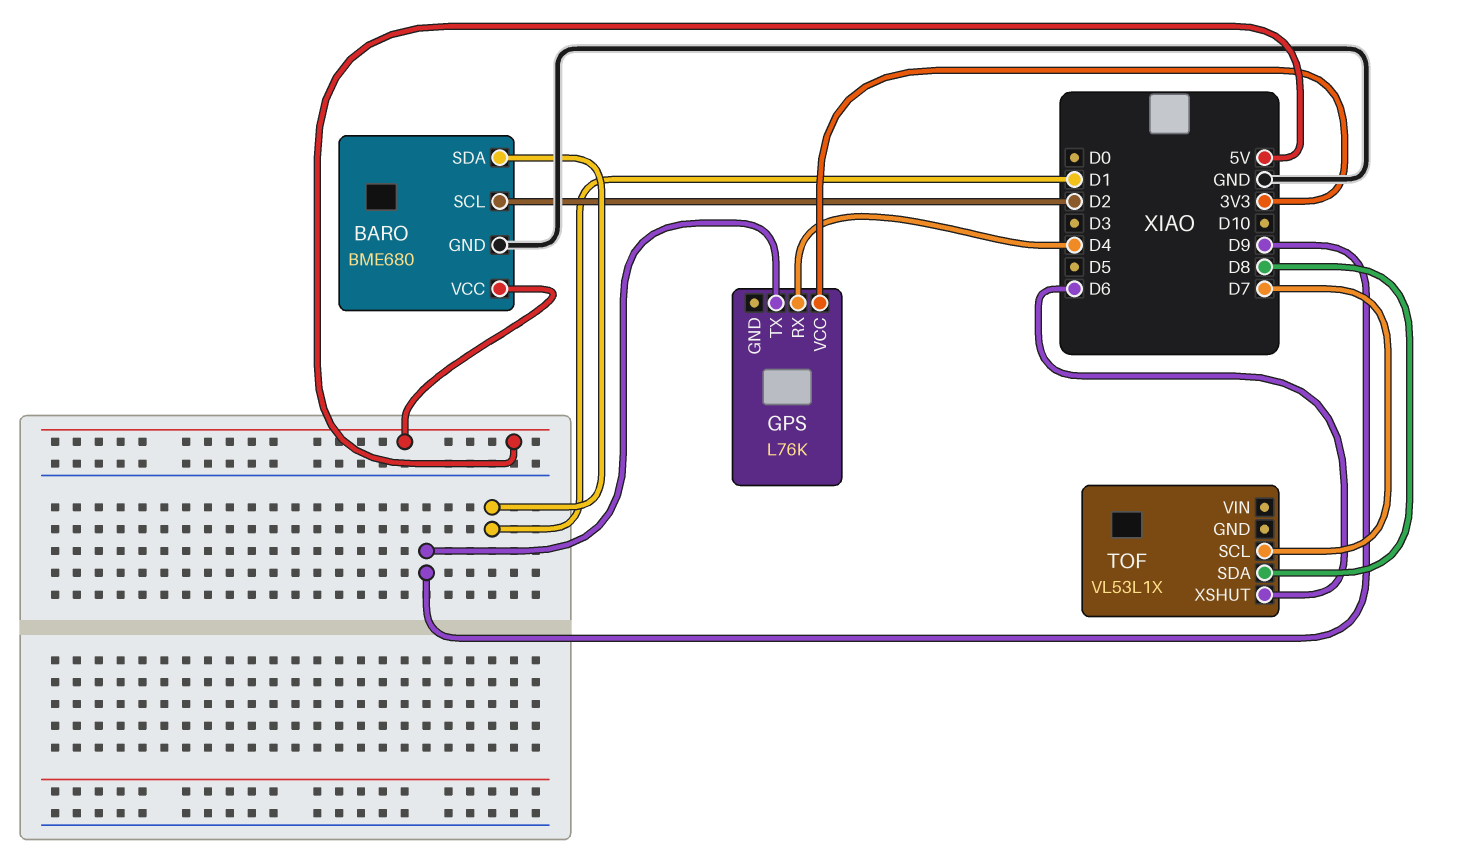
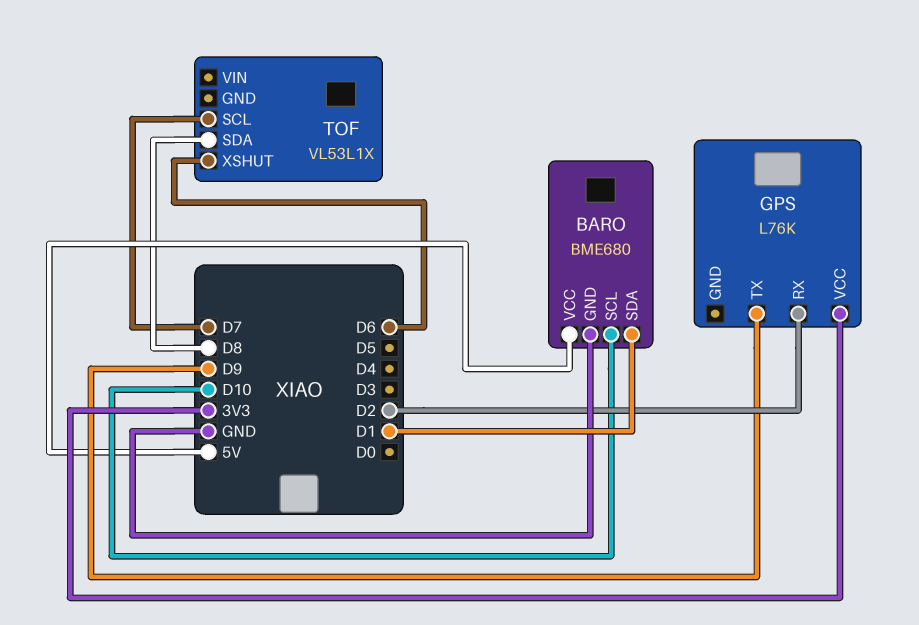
BARO pin SCL: D2 -> D10
GPS pin RX: D4 -> D2

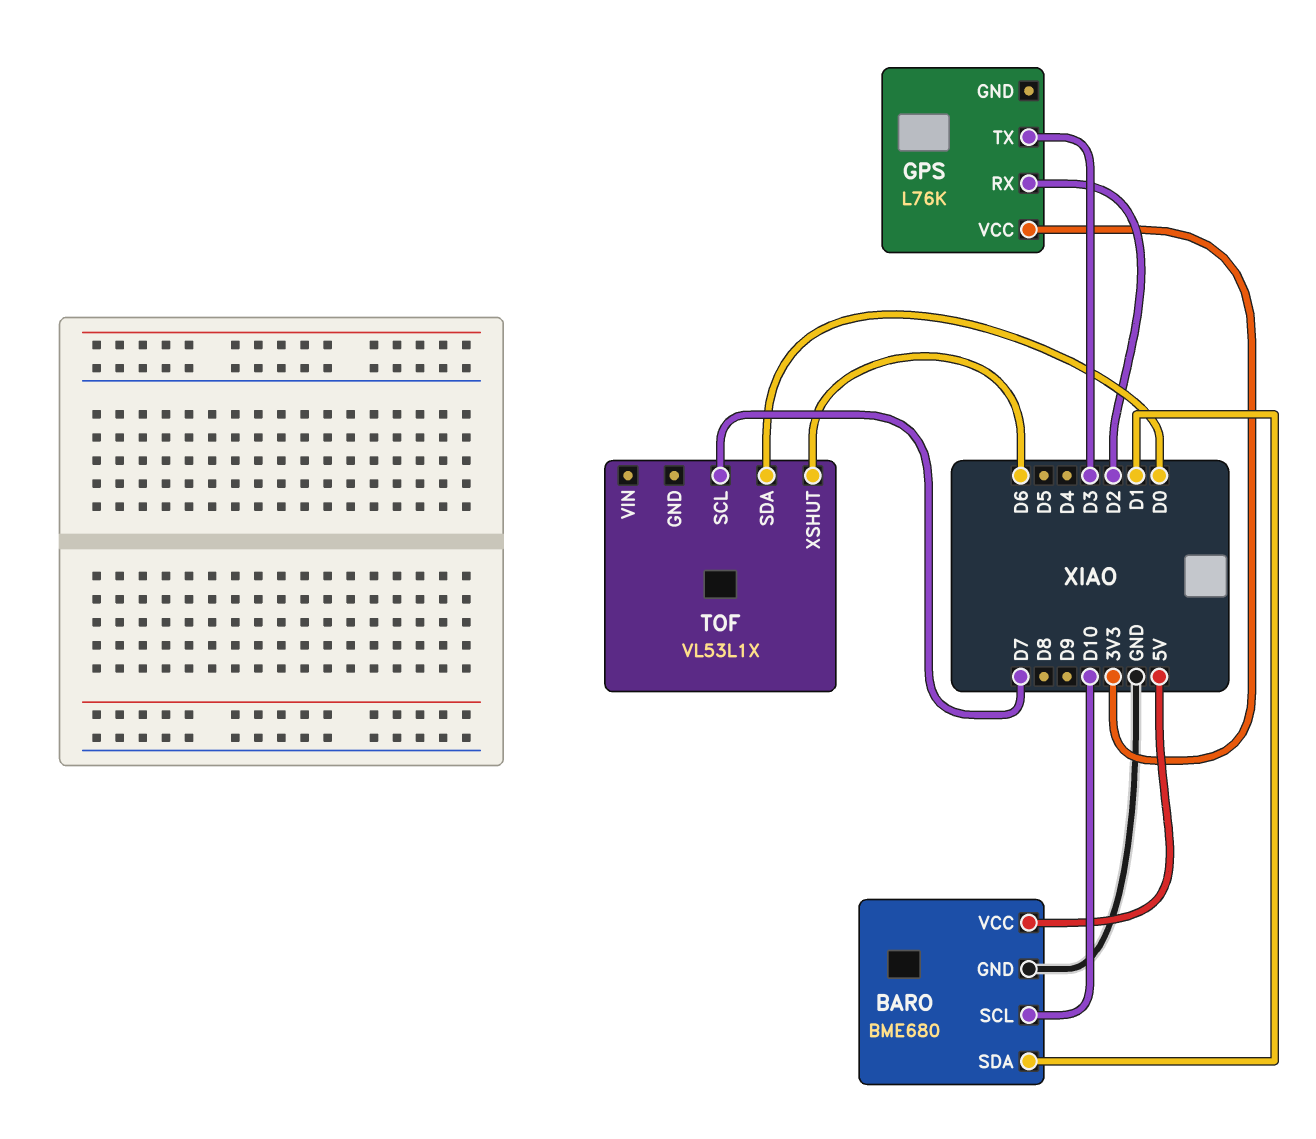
GPS pin TX: D9 -> D3
TOF pin SDA: D8 -> D0

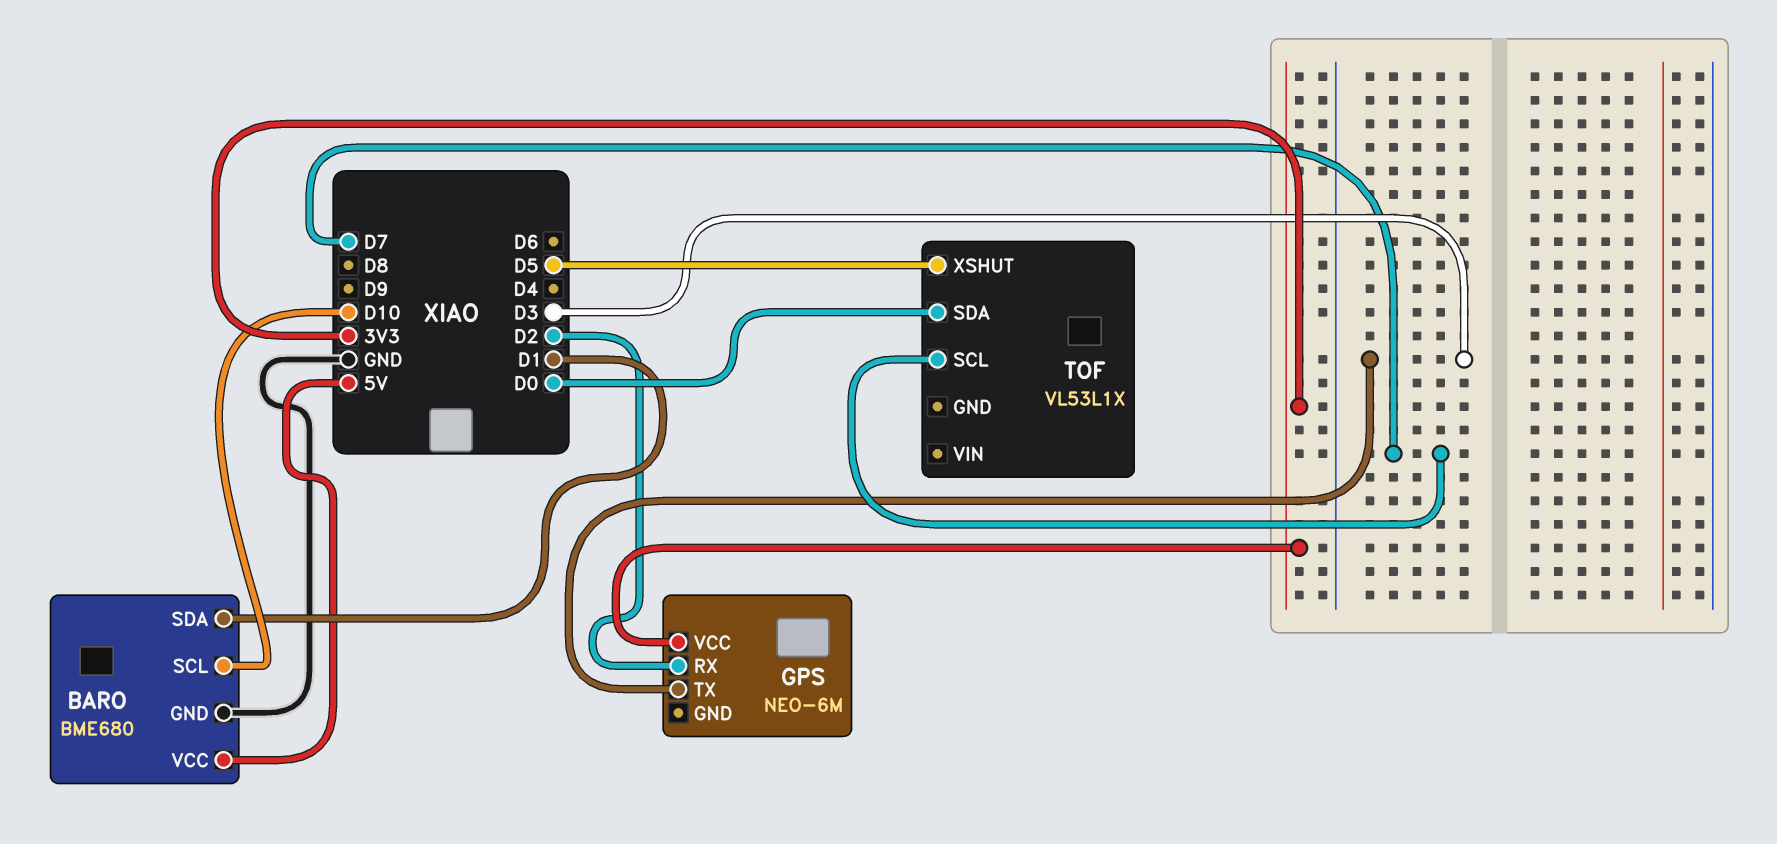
GPS: L76K -> NEO-6M
TOF pin XSHUT: D6 -> D5

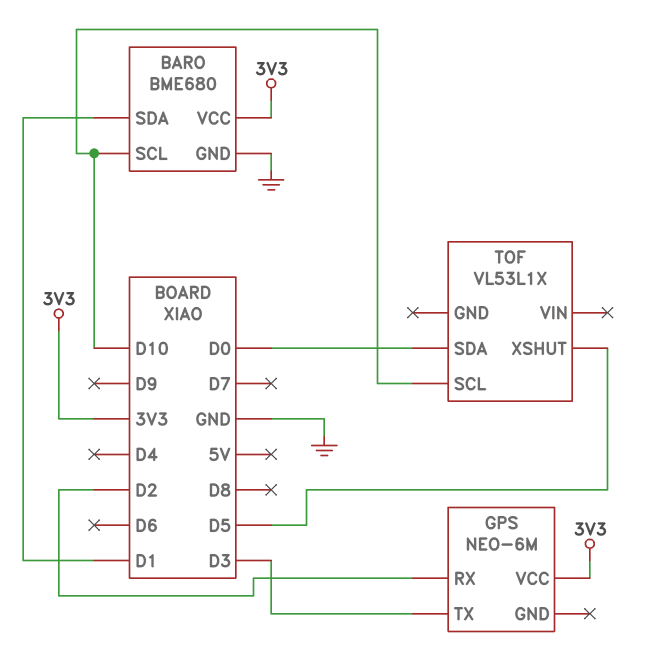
BARO pin VCC: 5V -> 3V3
TOF pin SCL: D7 -> D10

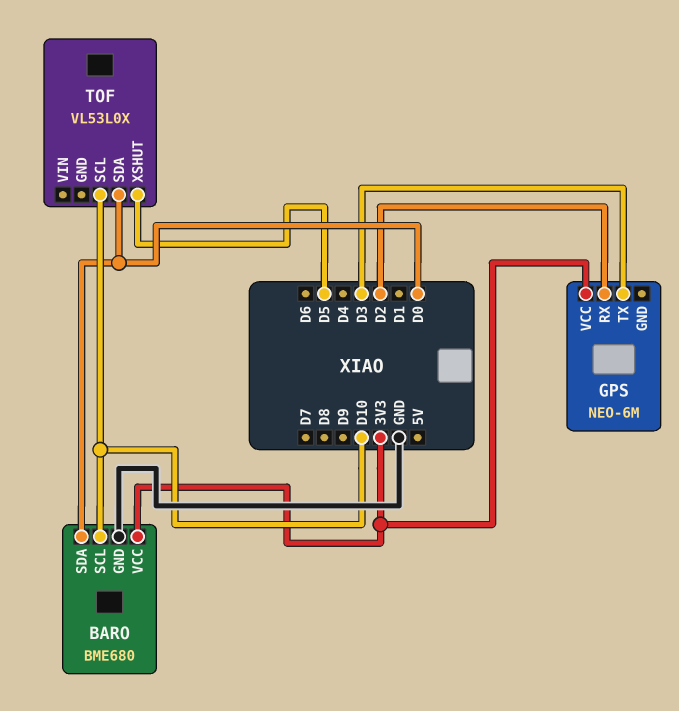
BARO pin SDA: D1 -> D0
TOF: VL53L1X -> VL53L0X

